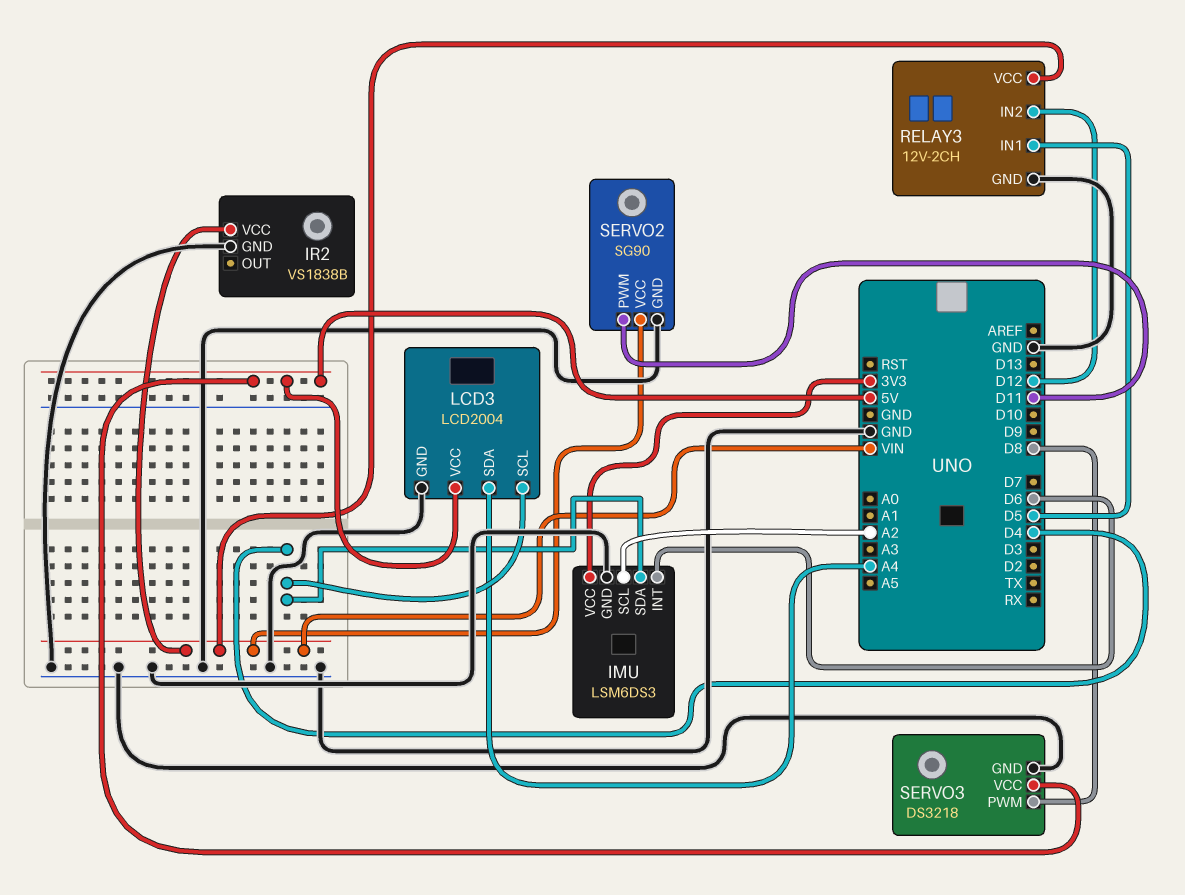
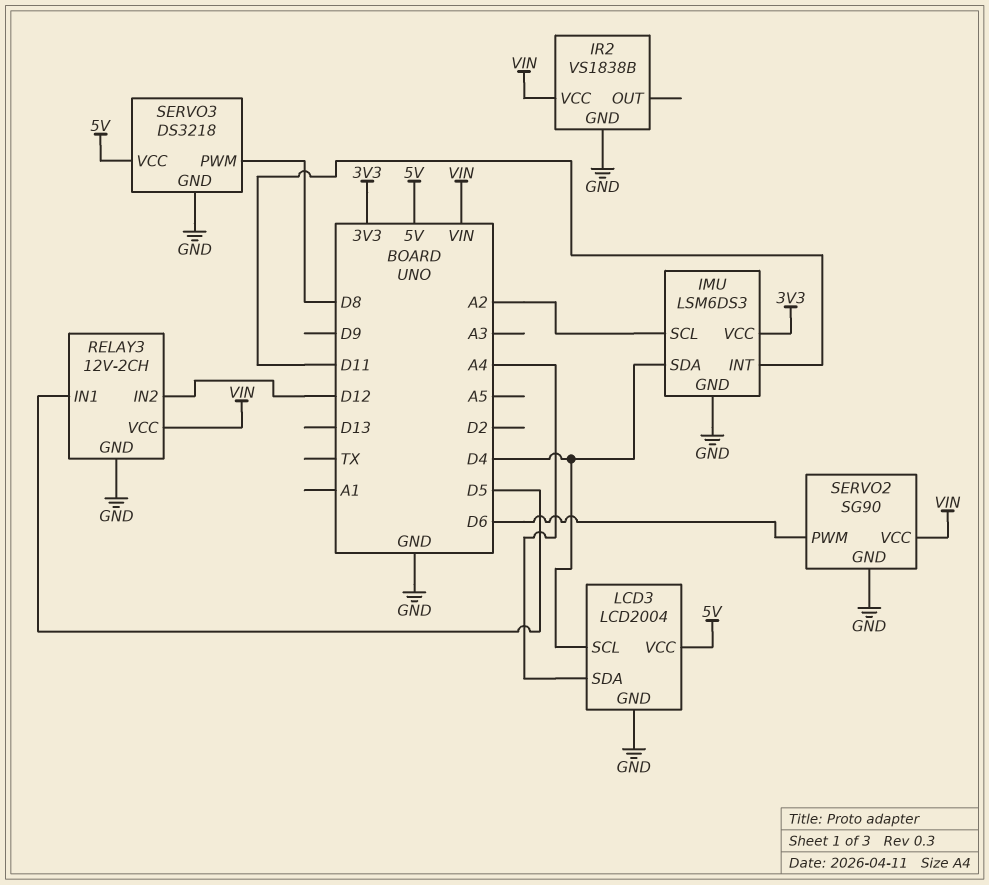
IMU pin INT: D6 -> D11
SERVO2 pin PWM: D11 -> D6

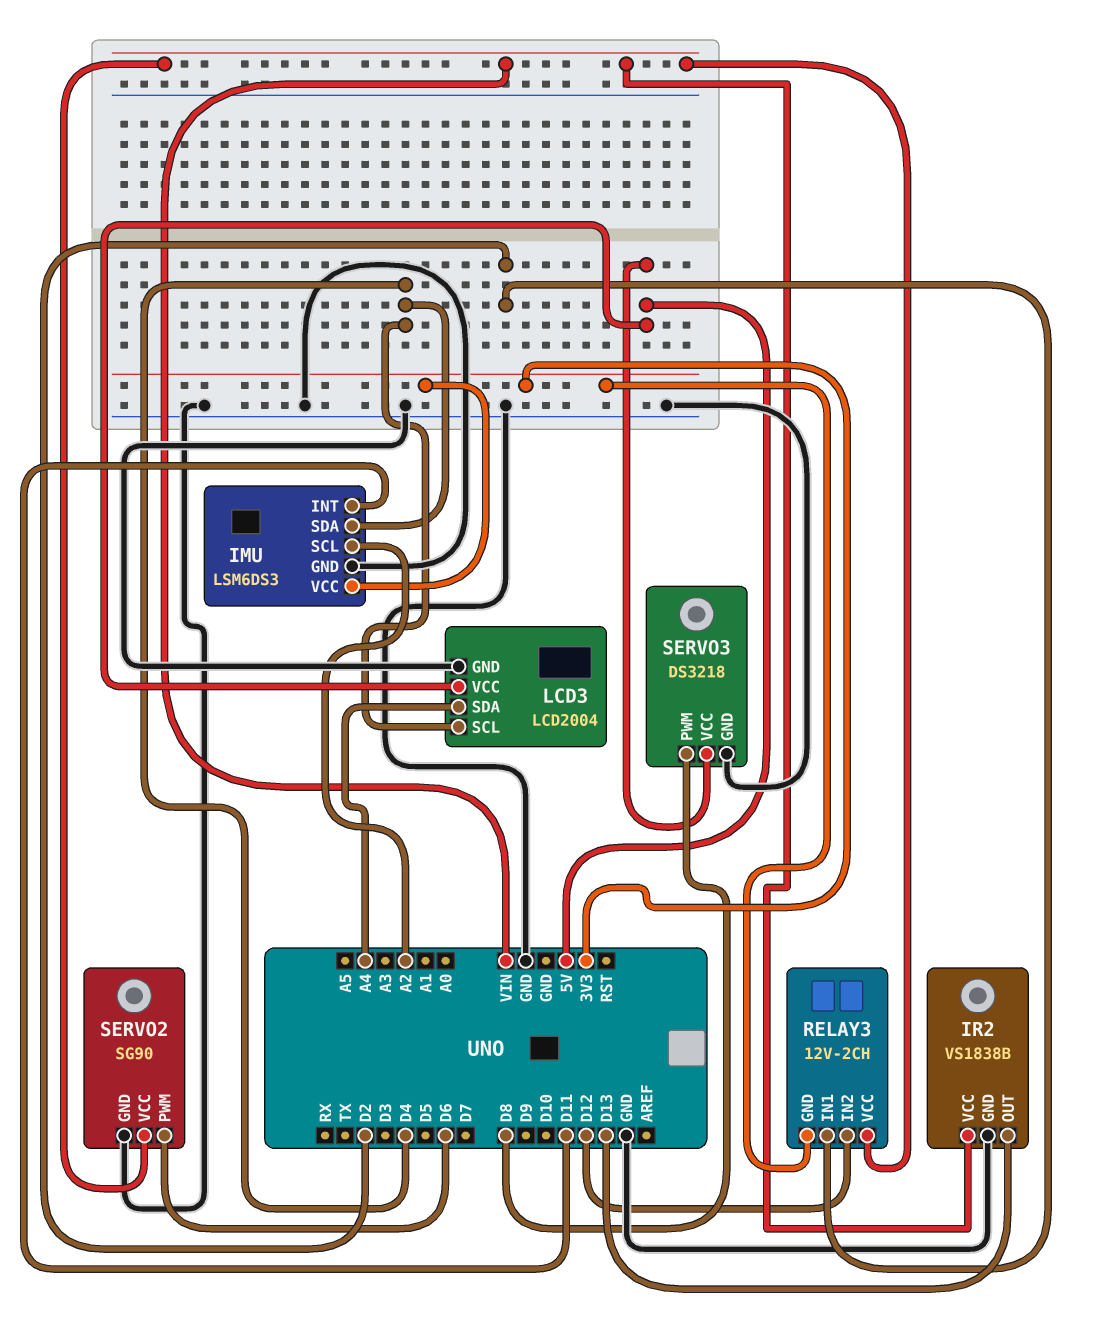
IR2 pin OUT: none -> D13
RELAY3 pin GND: GND -> 3V3
RELAY3 pin IN1: D5 -> D2

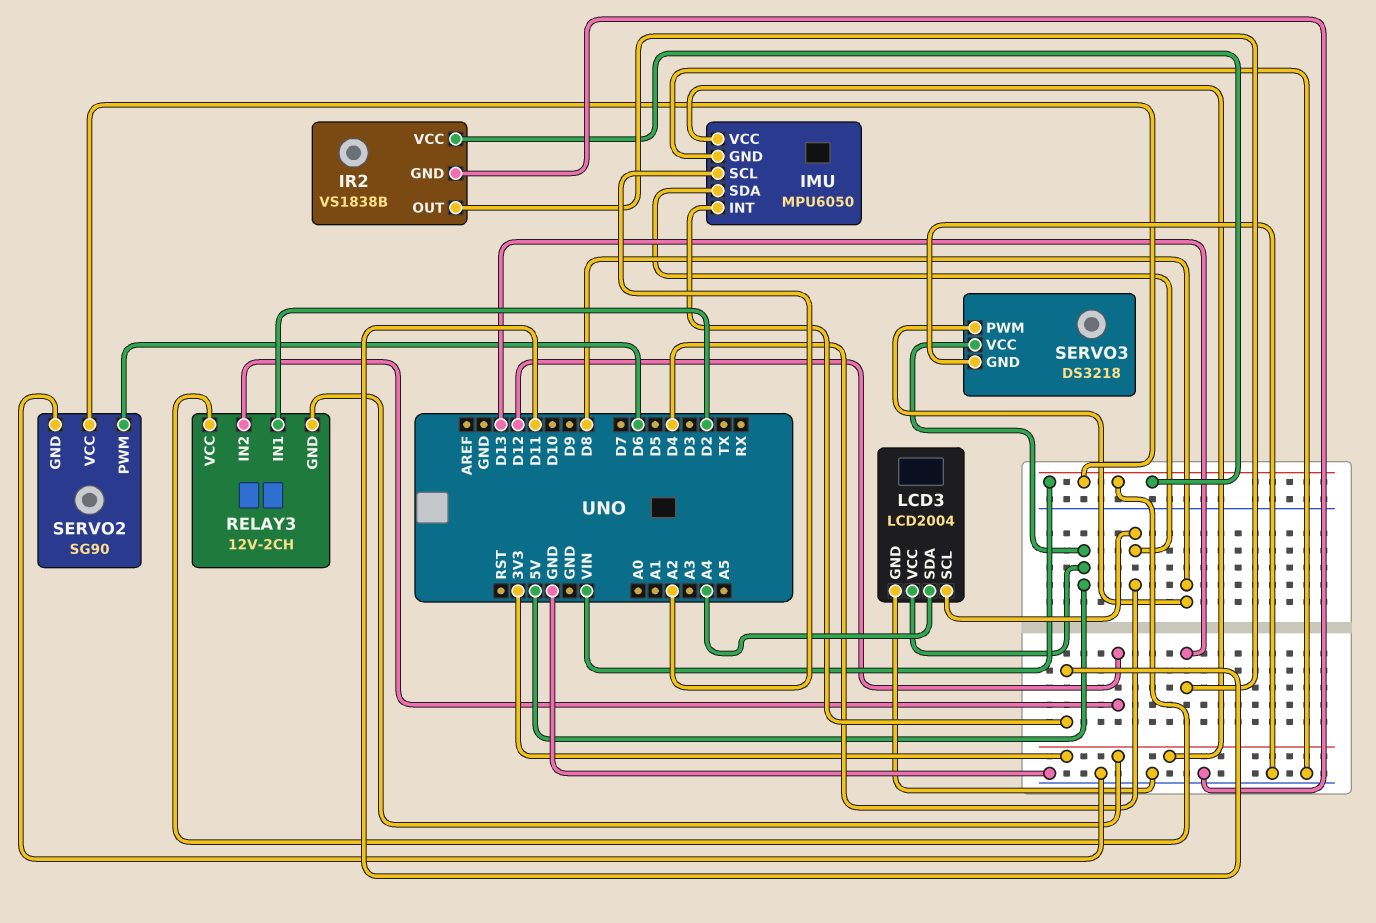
IMU: LSM6DS3 -> MPU6050

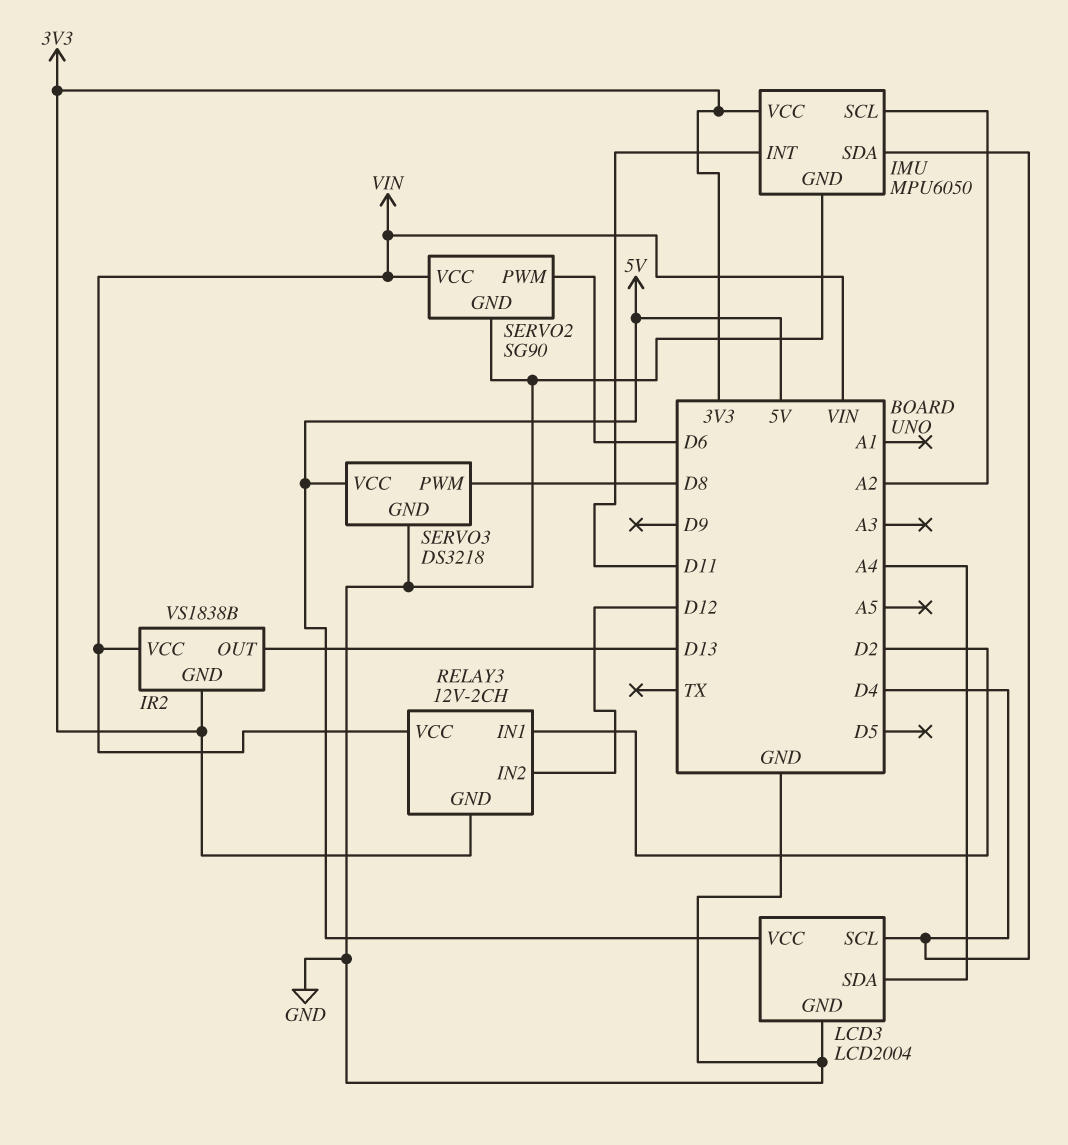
IR2 pin GND: GND -> 3V3

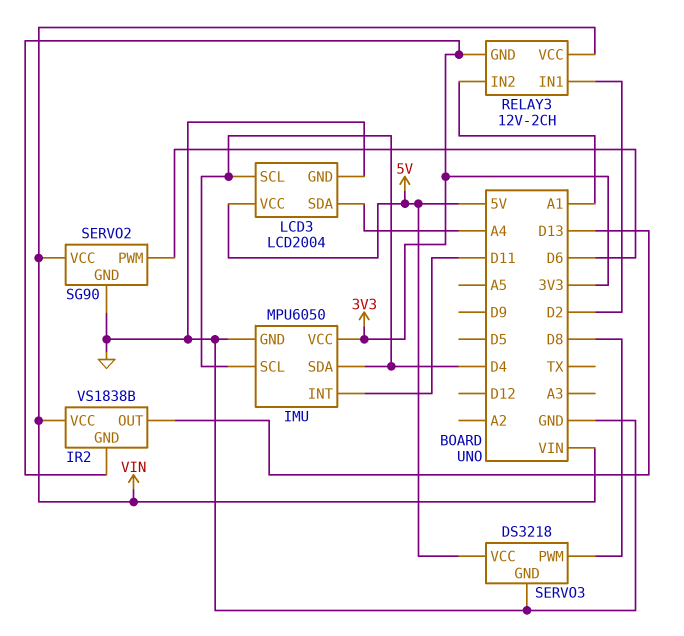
IMU pin SCL: A2 -> D4
RELAY3 pin IN2: D12 -> A1

